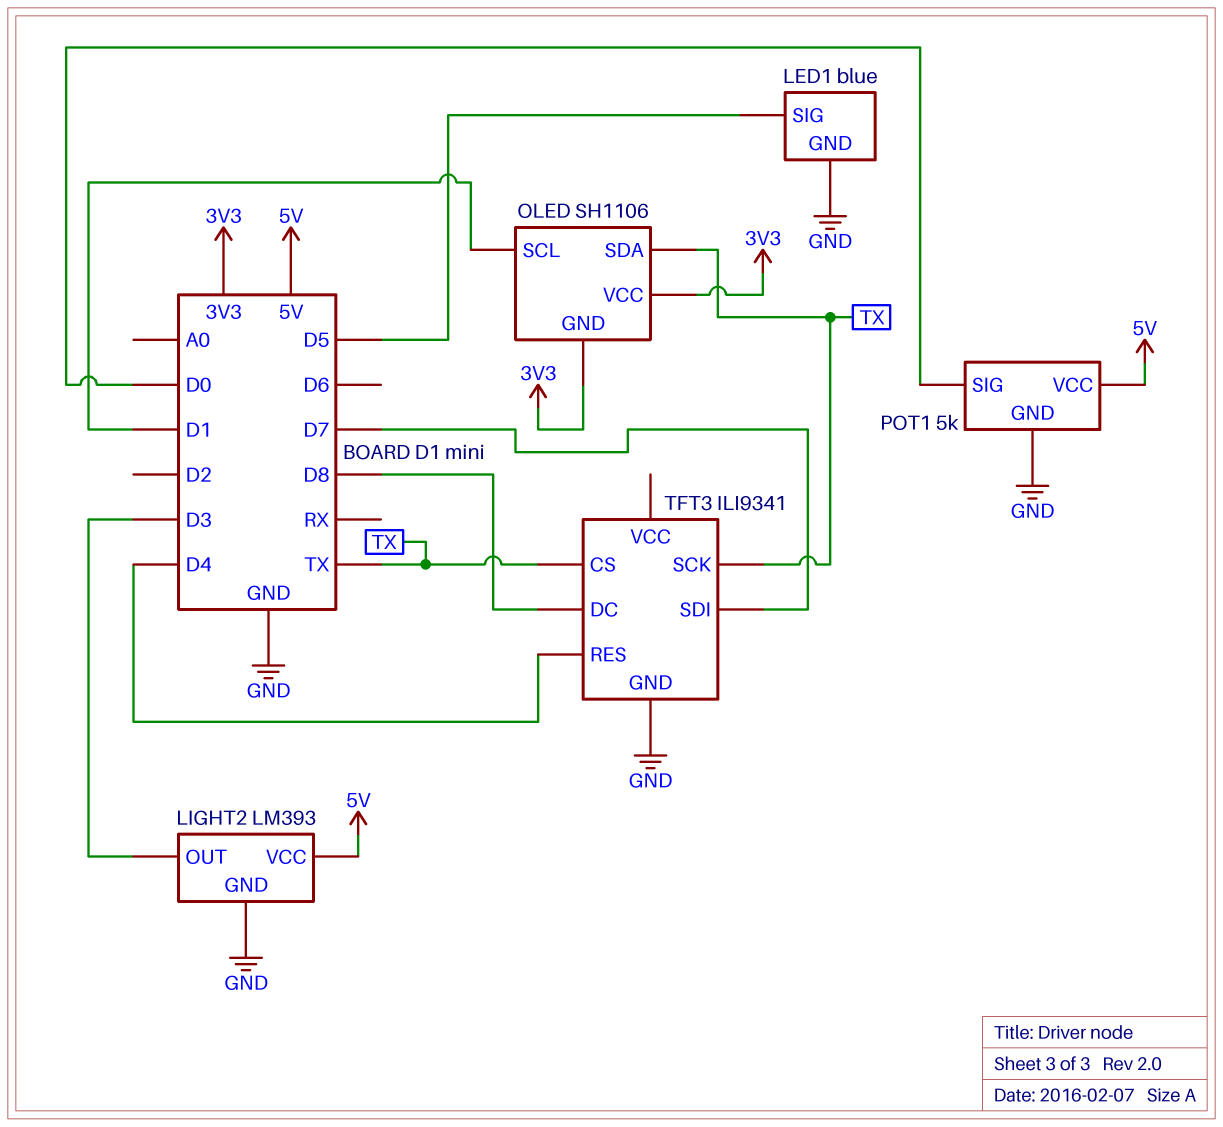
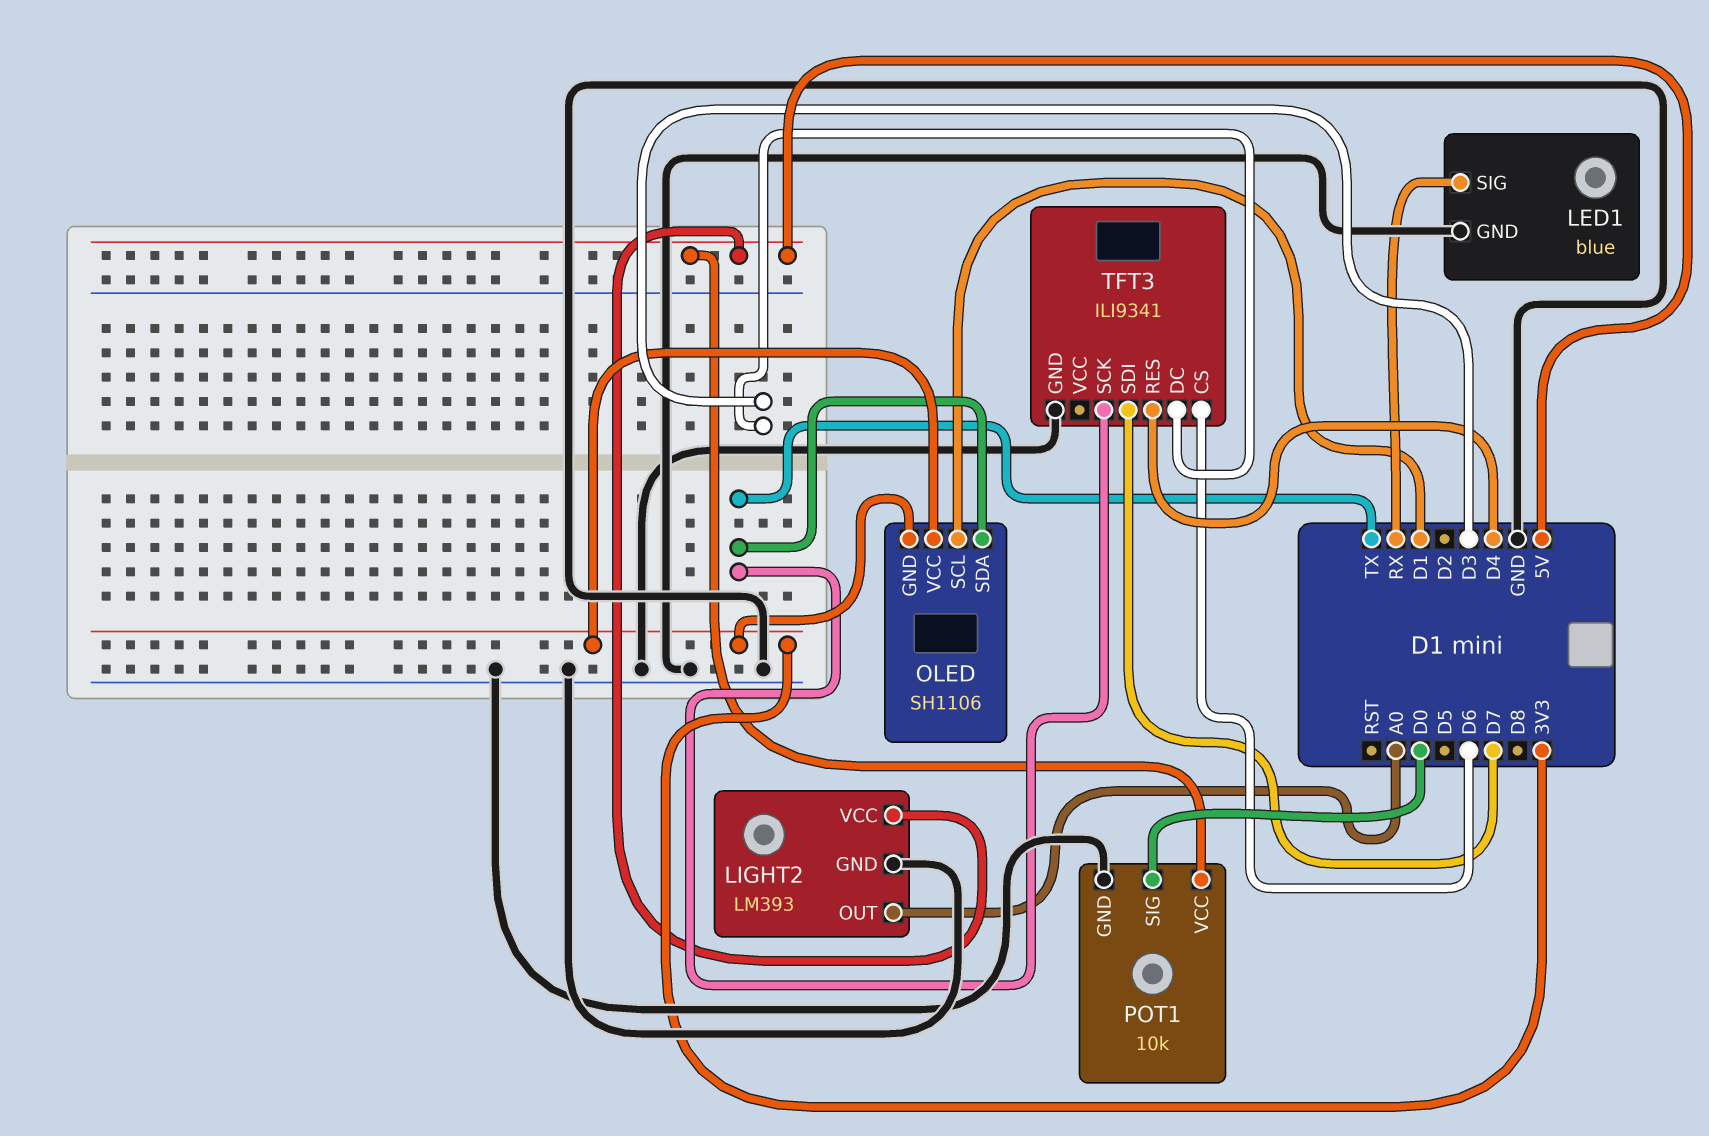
LED1 pin SIG: D5 -> RX
LIGHT2 pin OUT: D3 -> A0
POT1: 5k -> 10k
TFT3 pin CS: TX -> D6
TFT3 pin DC: D8 -> D3

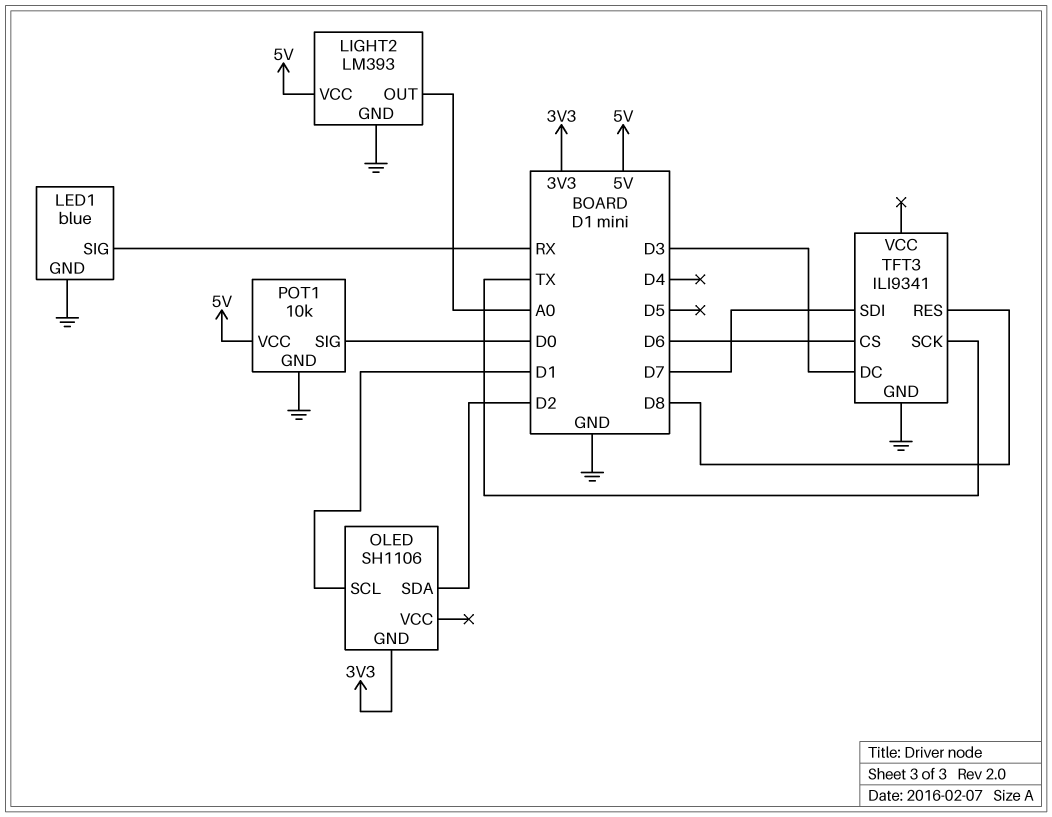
OLED pin SDA: TX -> D2
OLED pin VCC: 3V3 -> none
TFT3 pin RES: D4 -> D8

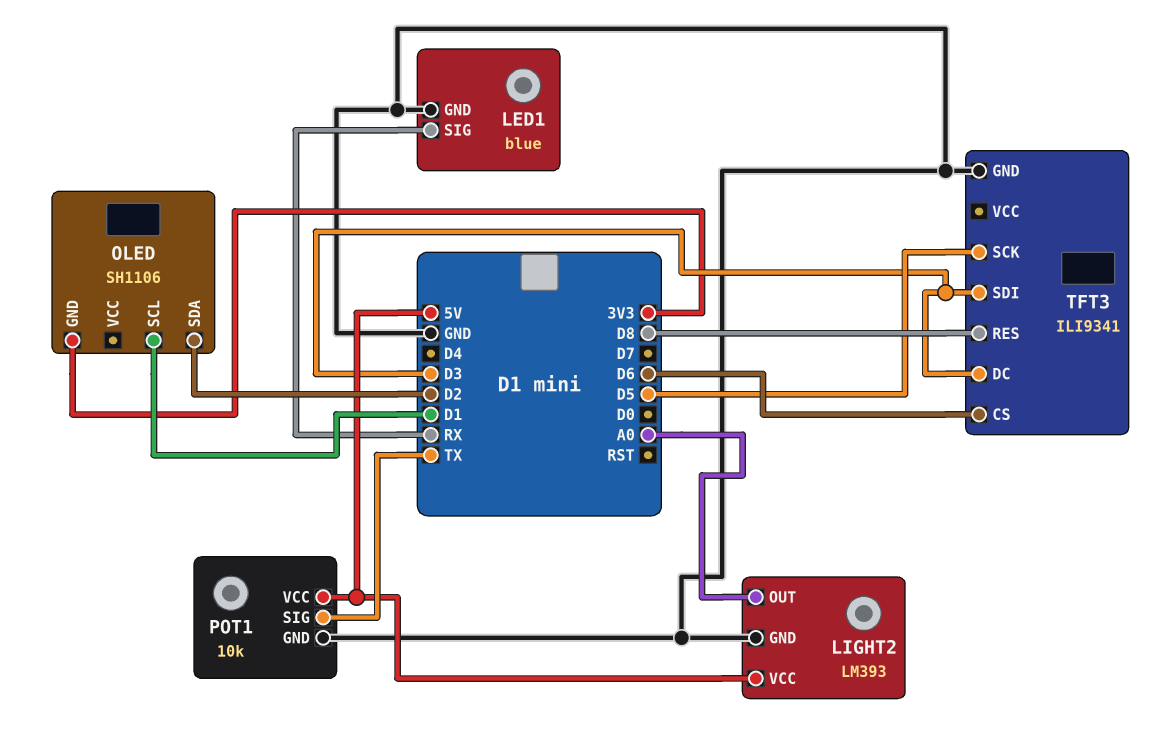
POT1 pin SIG: D0 -> TX
TFT3 pin SCK: TX -> D5
TFT3 pin SDI: D7 -> D3

